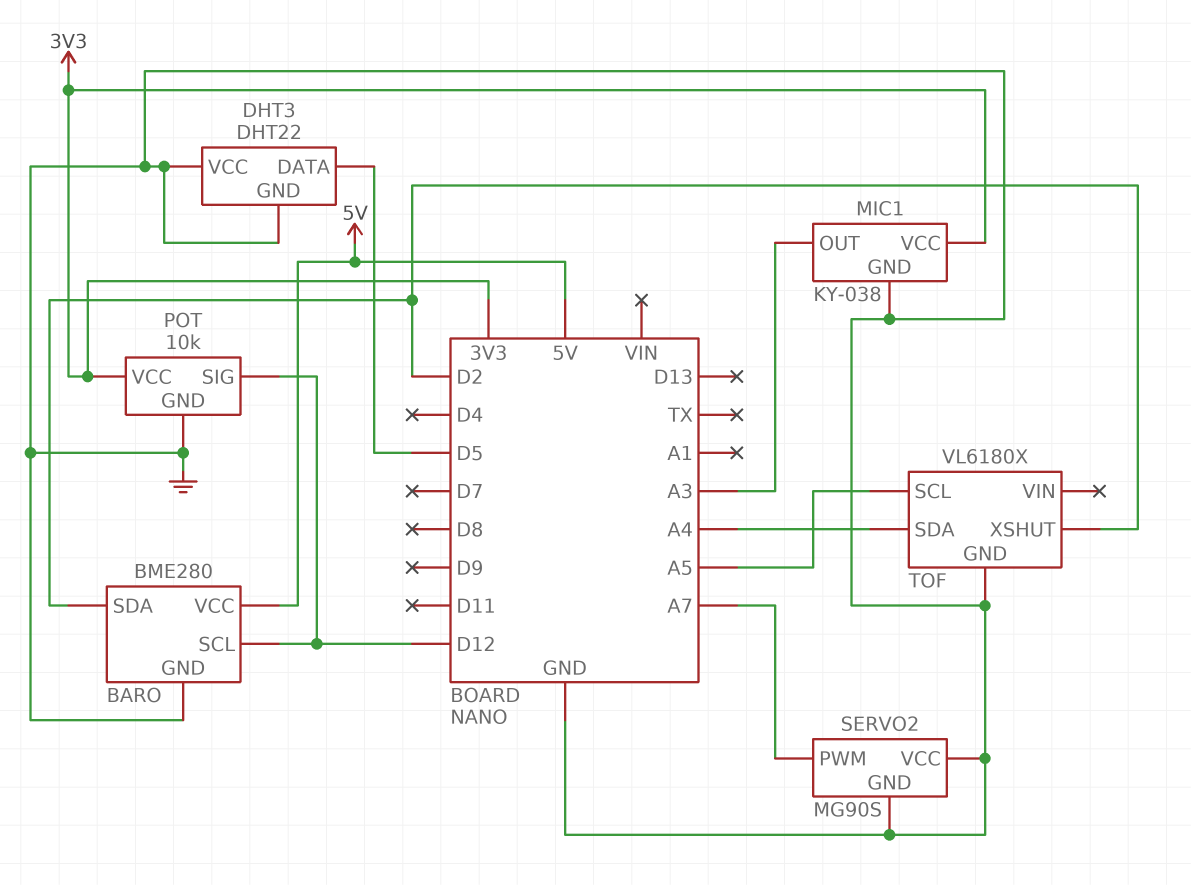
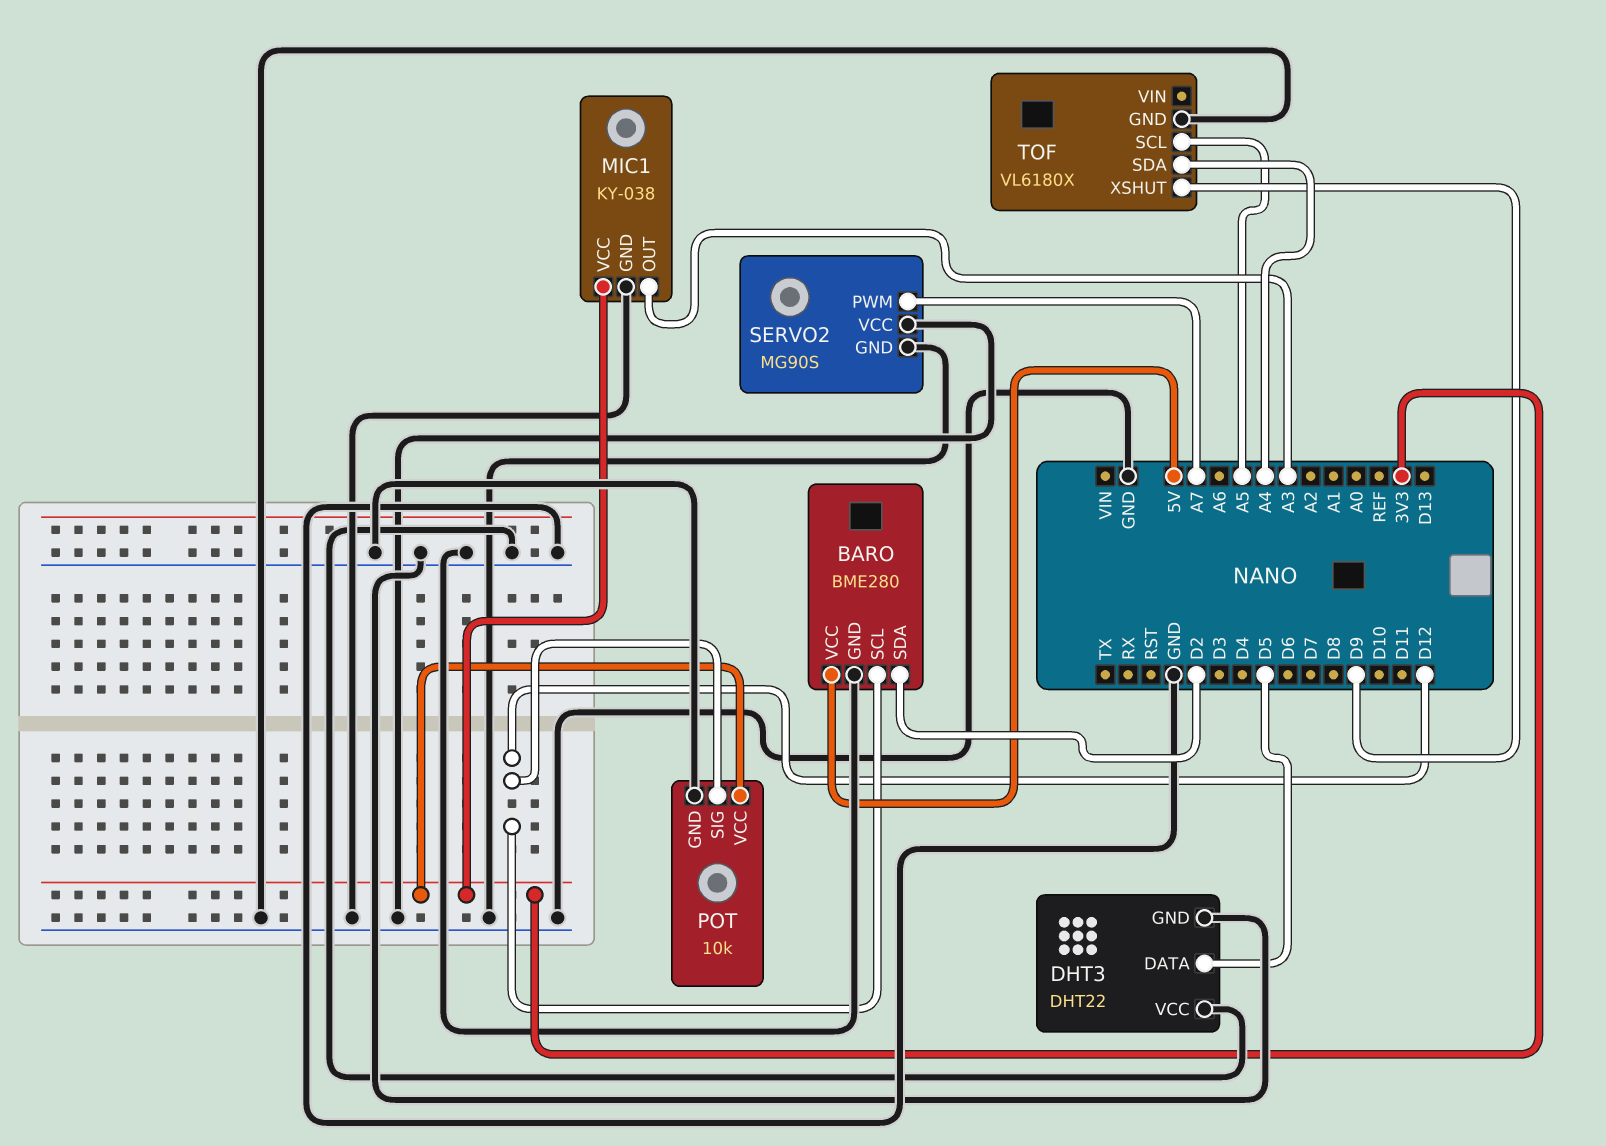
TOF pin XSHUT: D2 -> D9

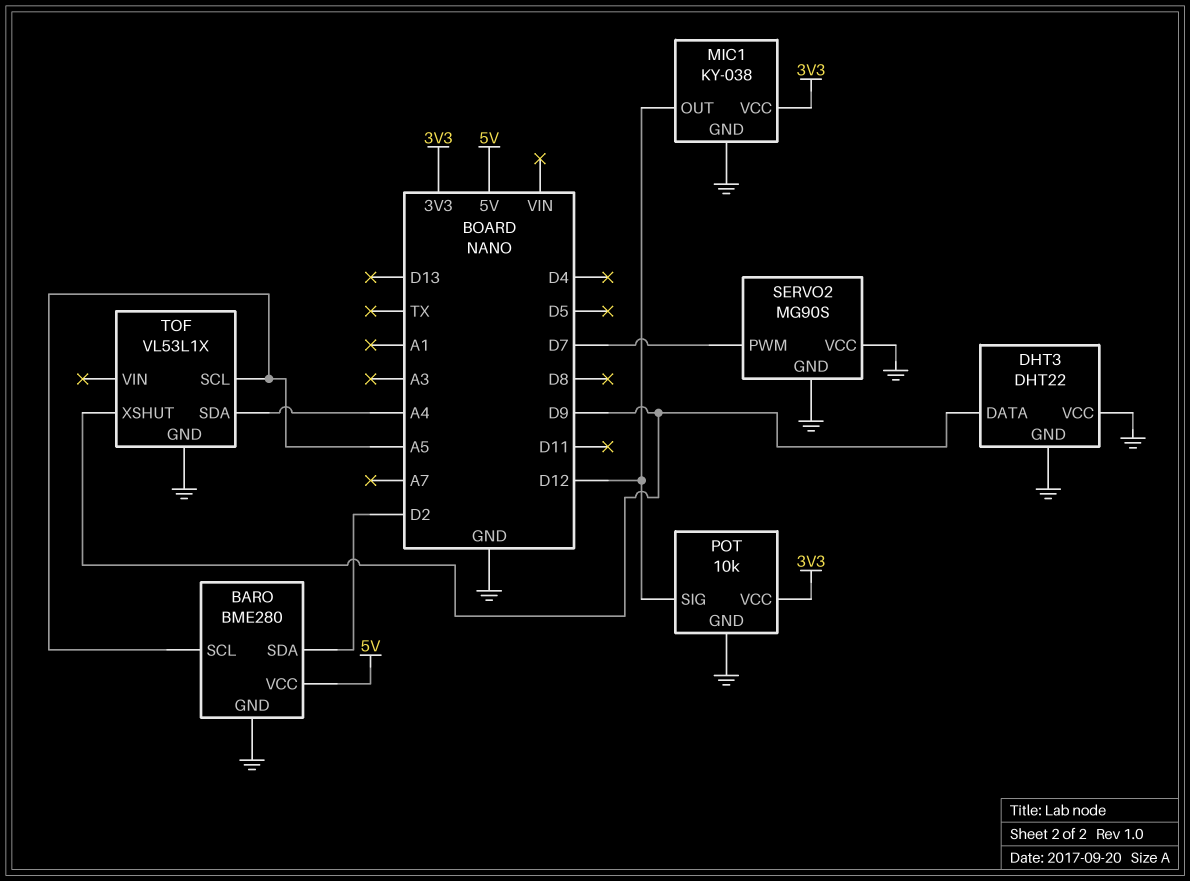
BARO pin SCL: D12 -> A5
DHT3 pin DATA: D5 -> D9
MIC1 pin OUT: A3 -> D12
SERVO2 pin PWM: A7 -> D7
TOF: VL6180X -> VL53L1X

